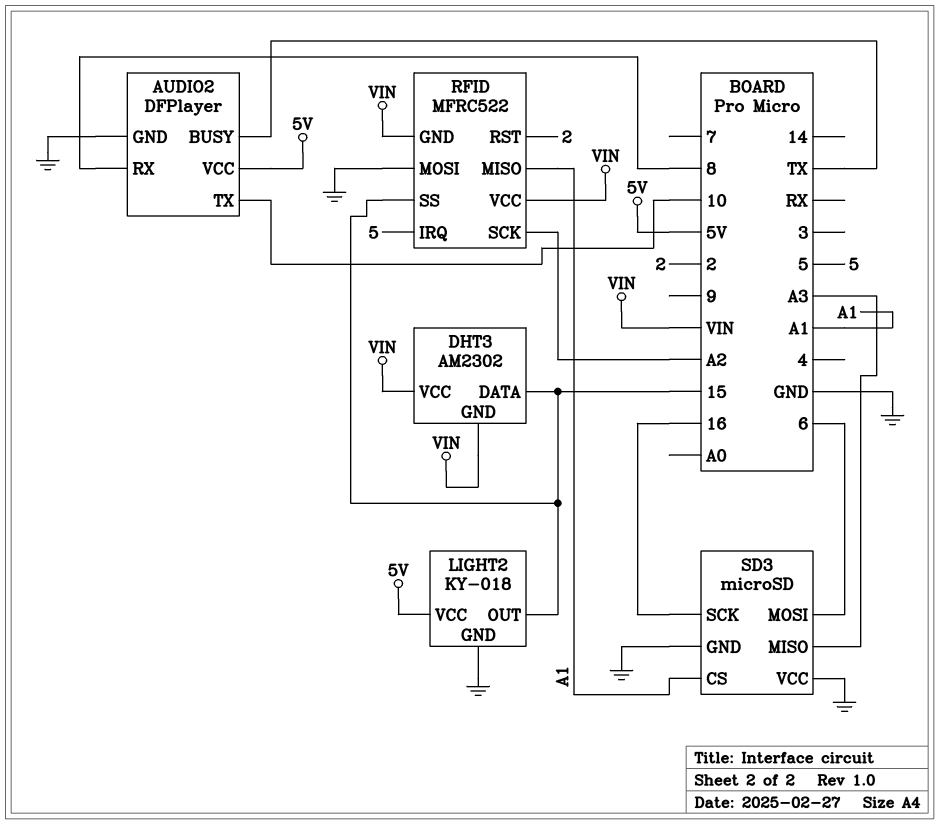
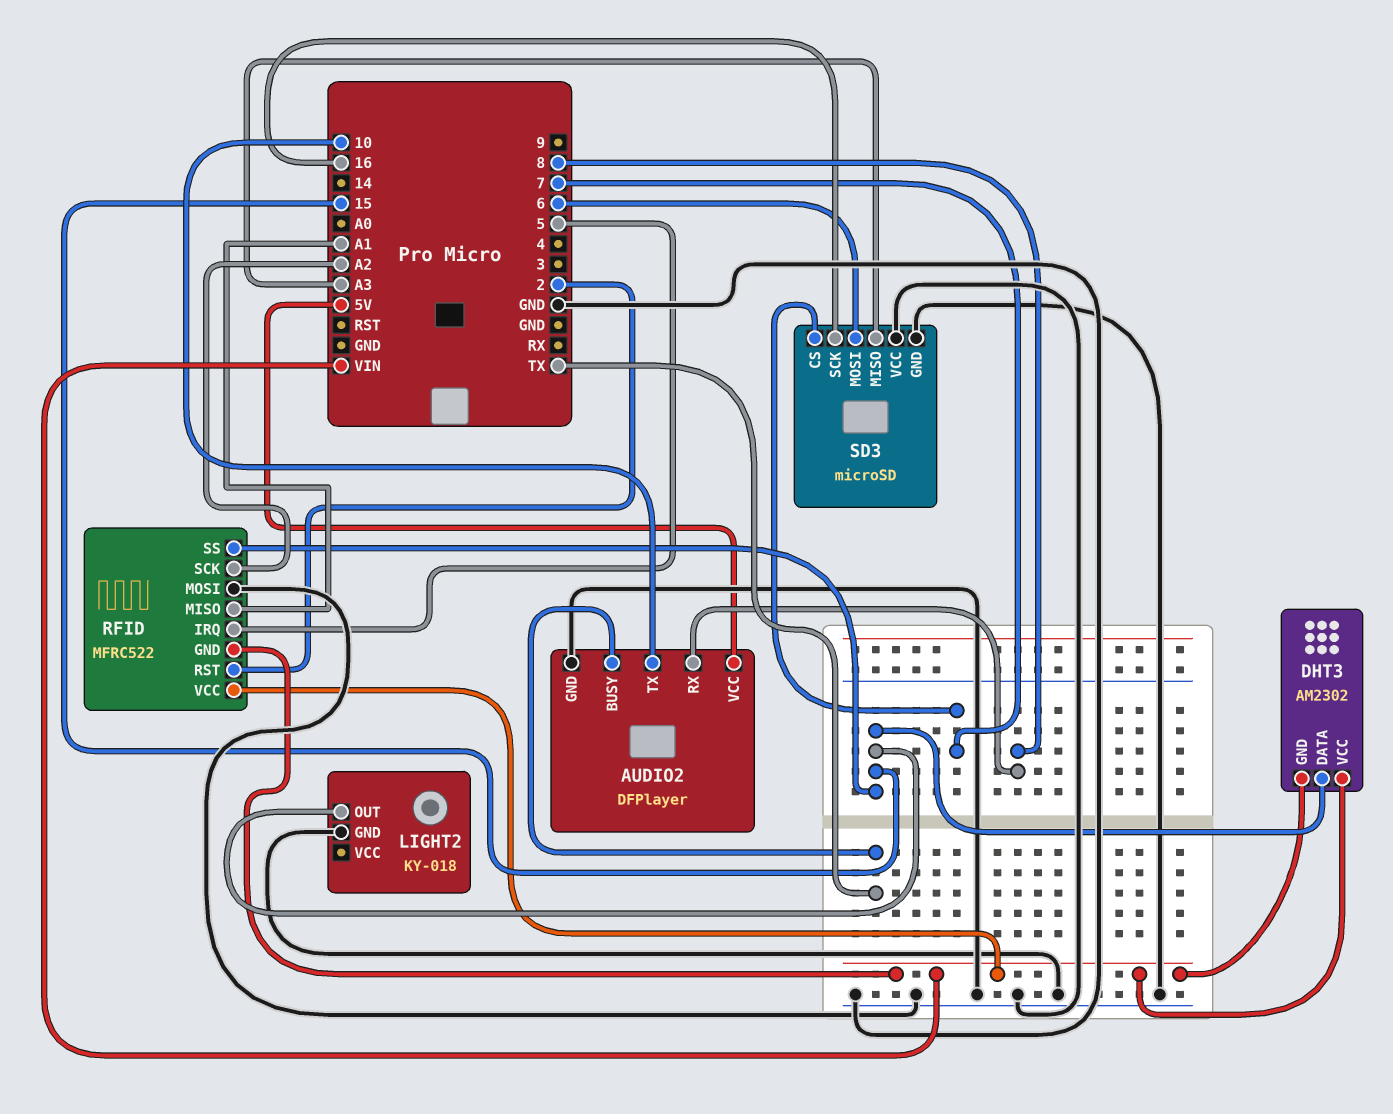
LIGHT2 pin VCC: 5V -> none
SD3 pin CS: A1 -> 7

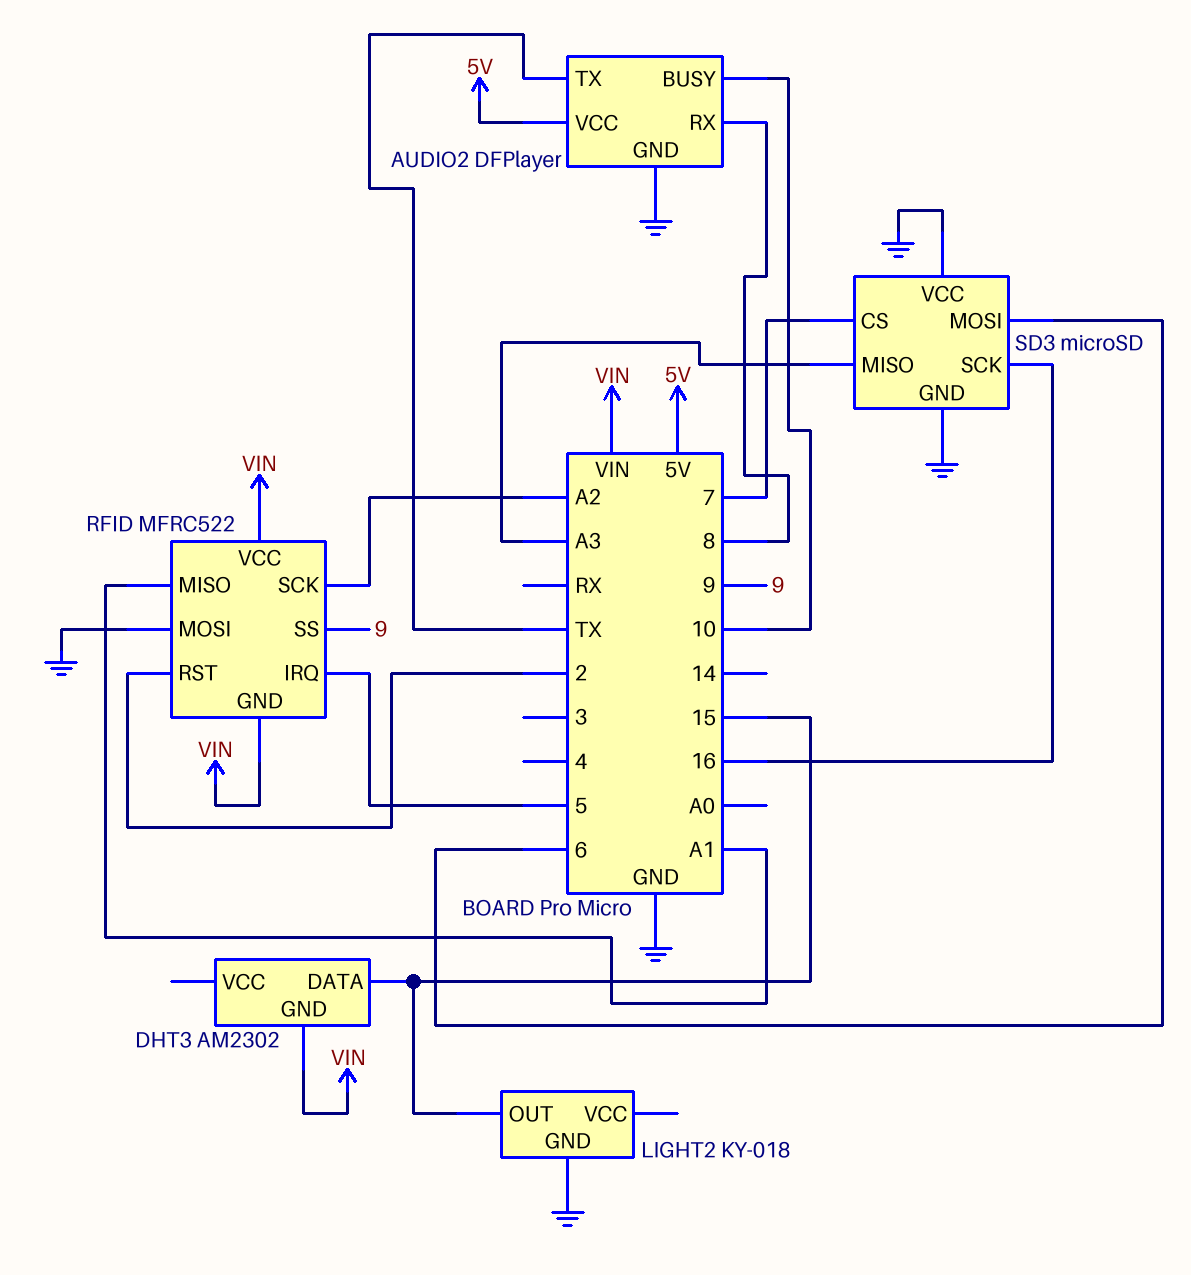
AUDIO2 pin BUSY: TX -> 10
AUDIO2 pin TX: 10 -> TX
DHT3 pin VCC: VIN -> none
RFID pin SS: 15 -> 9

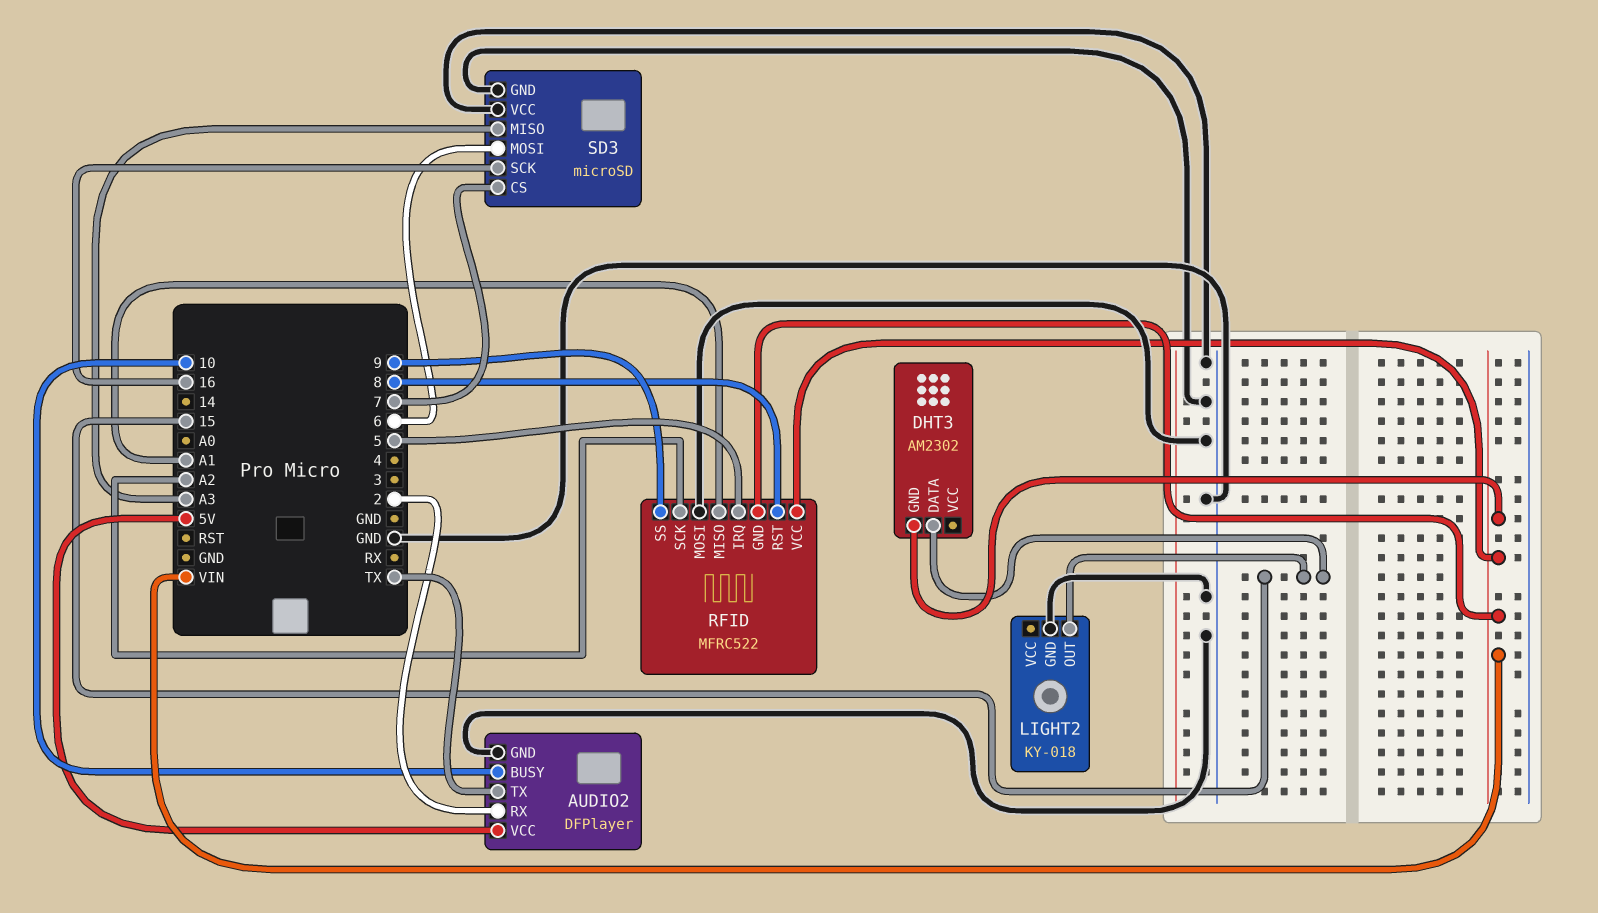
AUDIO2 pin RX: 8 -> 2
RFID pin RST: 2 -> 8

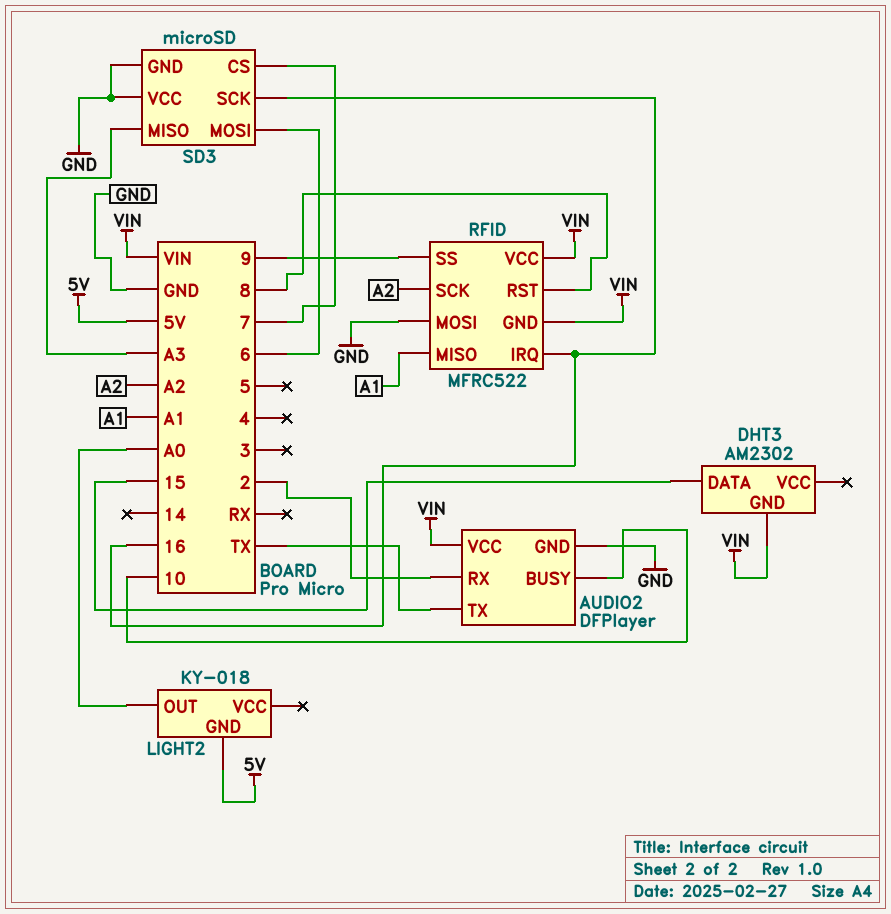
AUDIO2 pin VCC: 5V -> VIN
LIGHT2 pin GND: GND -> 5V
LIGHT2 pin OUT: 15 -> A0
RFID pin IRQ: 5 -> 16

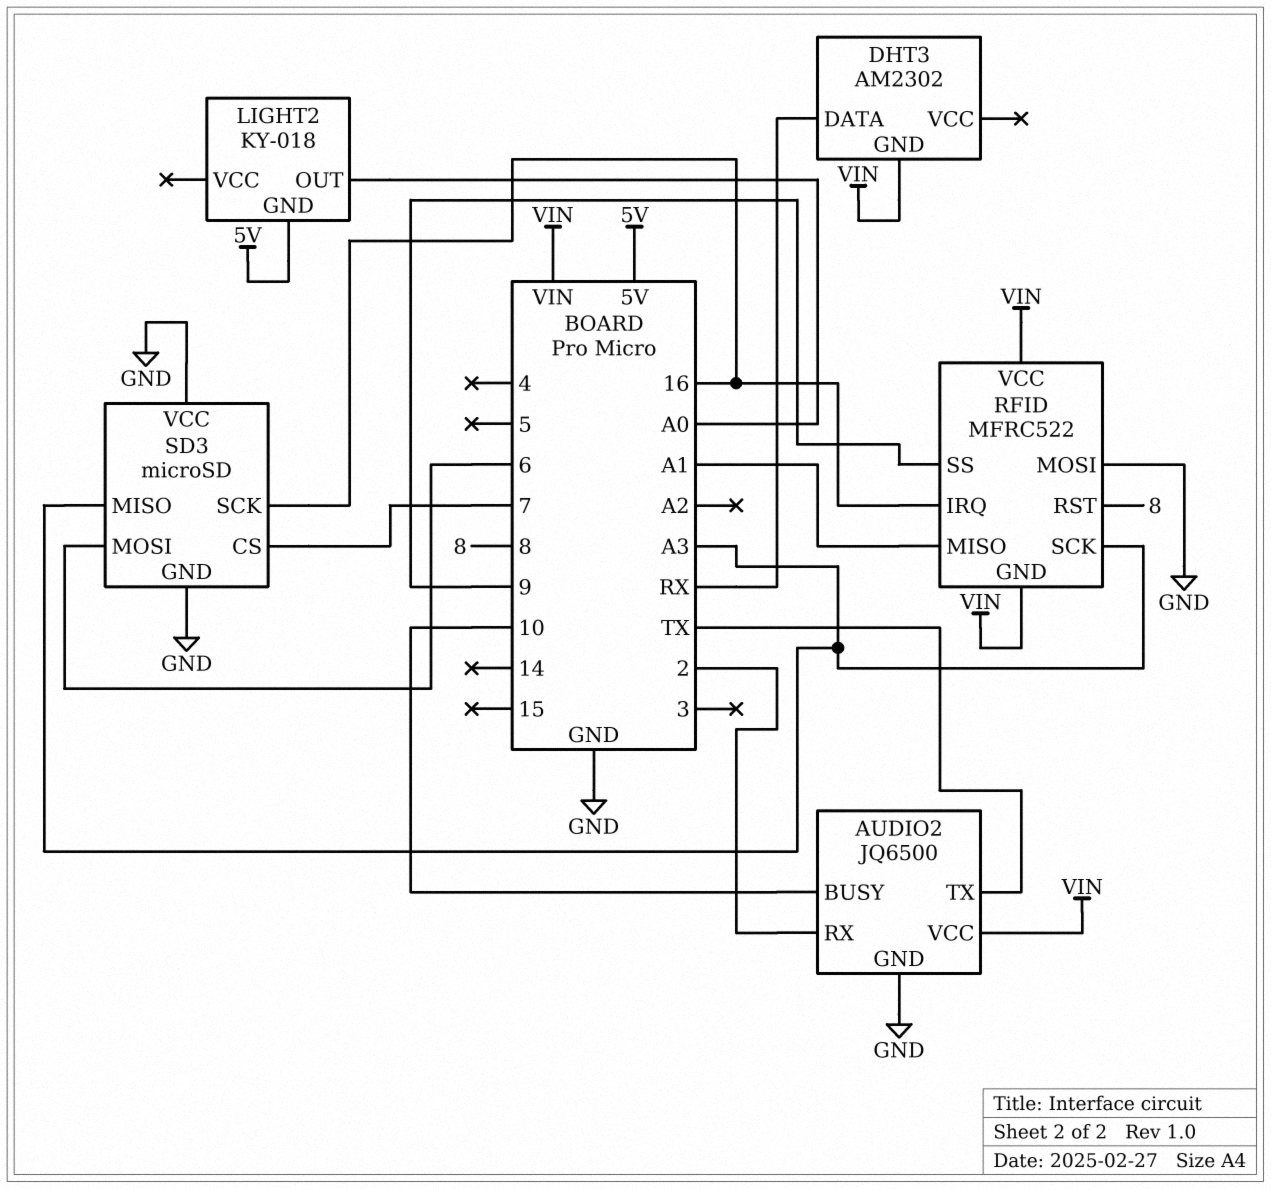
AUDIO2: DFPlayer -> JQ6500
DHT3 pin DATA: 15 -> RX
RFID pin SCK: A2 -> A3

